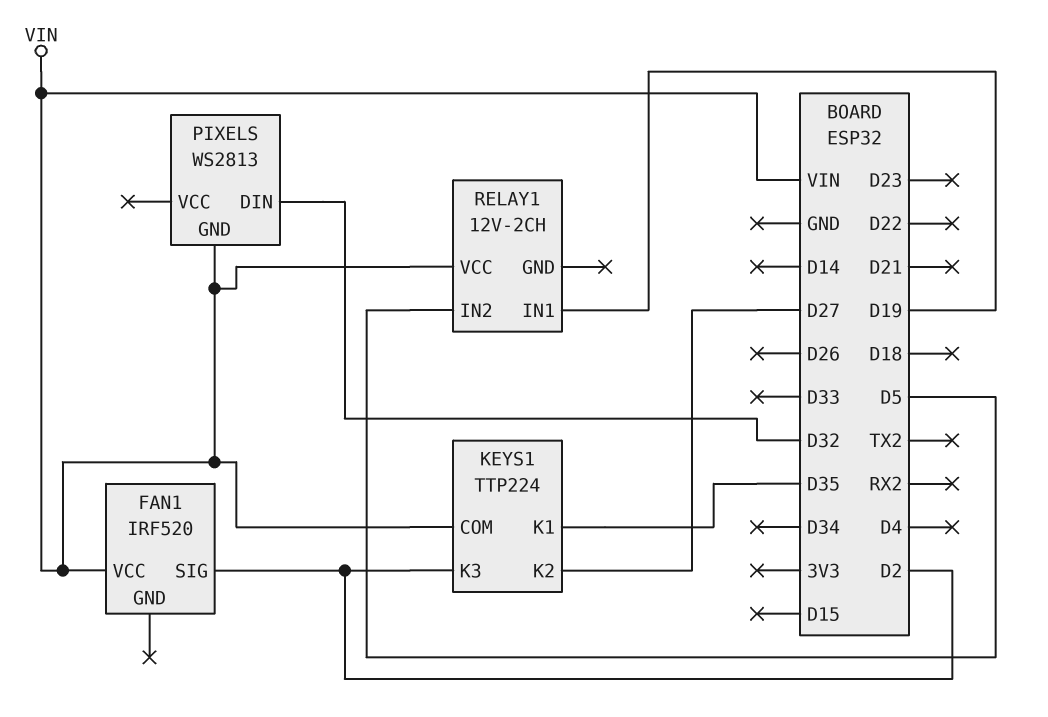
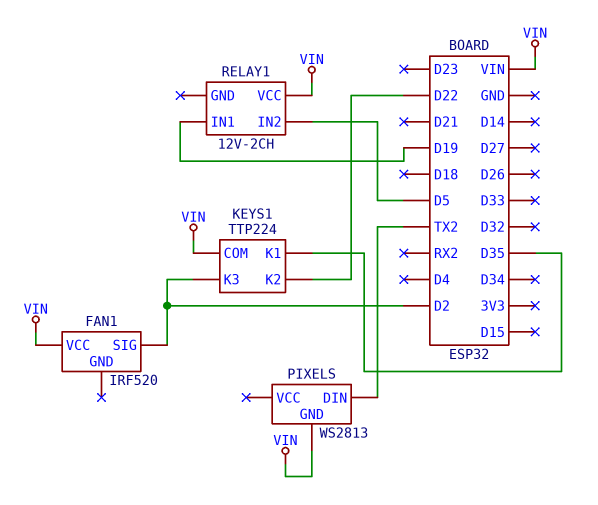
KEYS1 pin K2: D27 -> D22
PIXELS pin DIN: D32 -> TX2

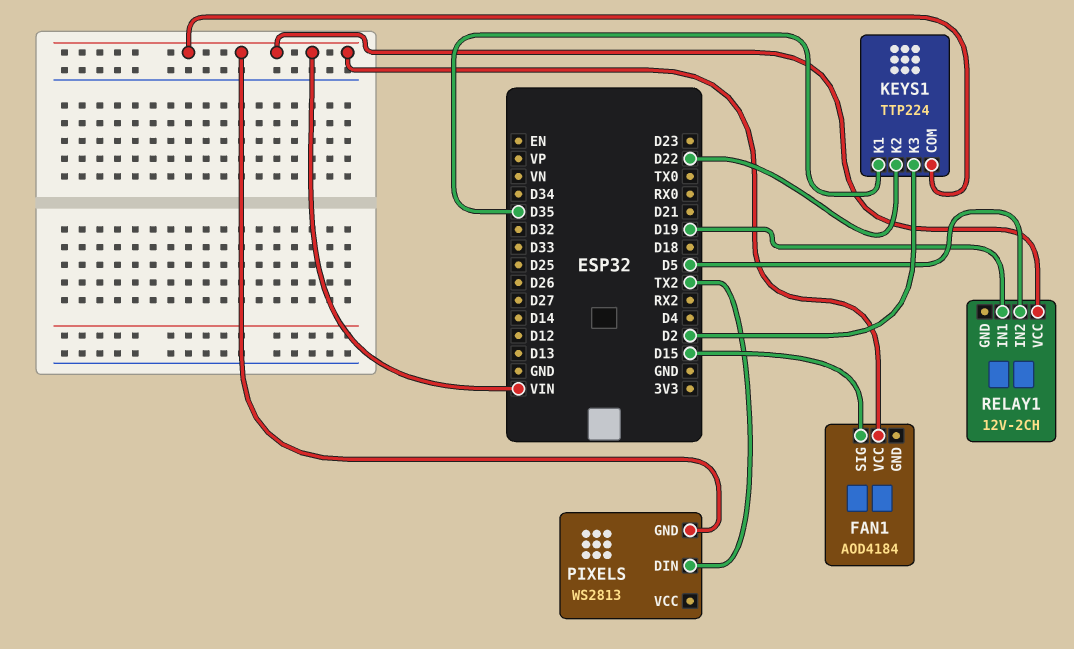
FAN1: IRF520 -> AOD4184
FAN1 pin SIG: D2 -> D15

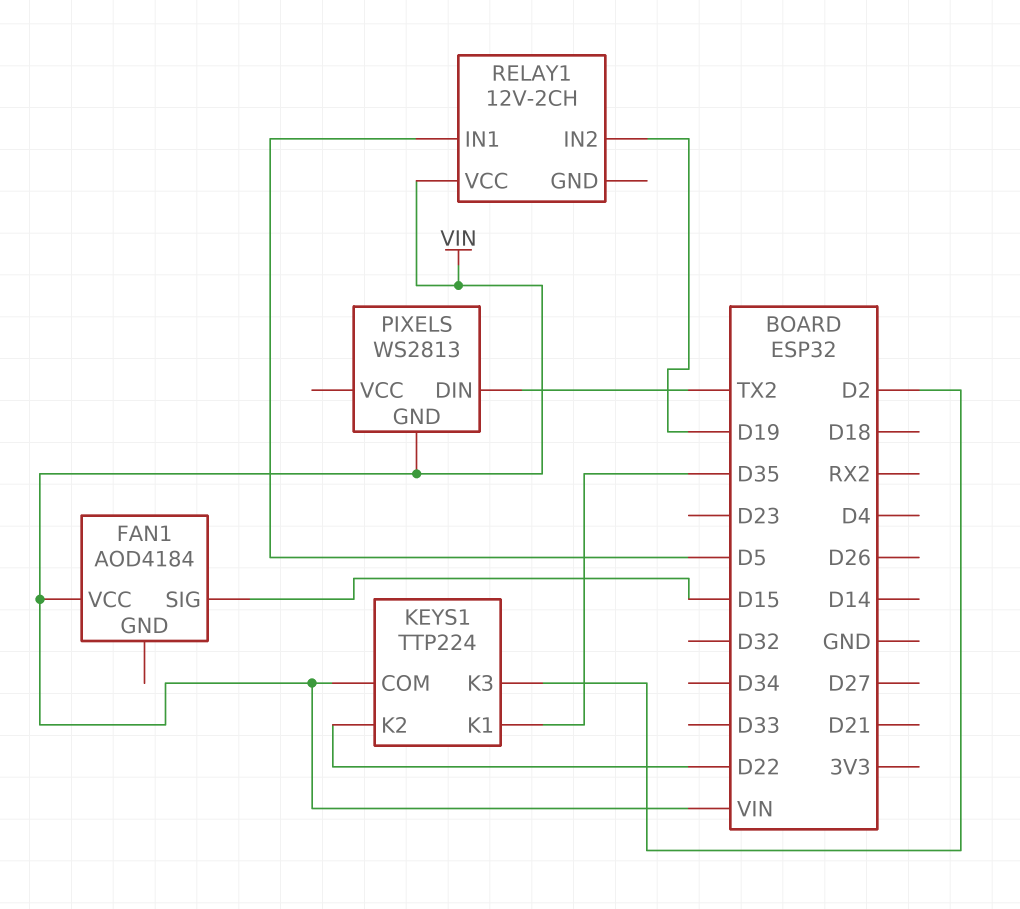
RELAY1 pin IN1: D19 -> D5
RELAY1 pin IN2: D5 -> D19

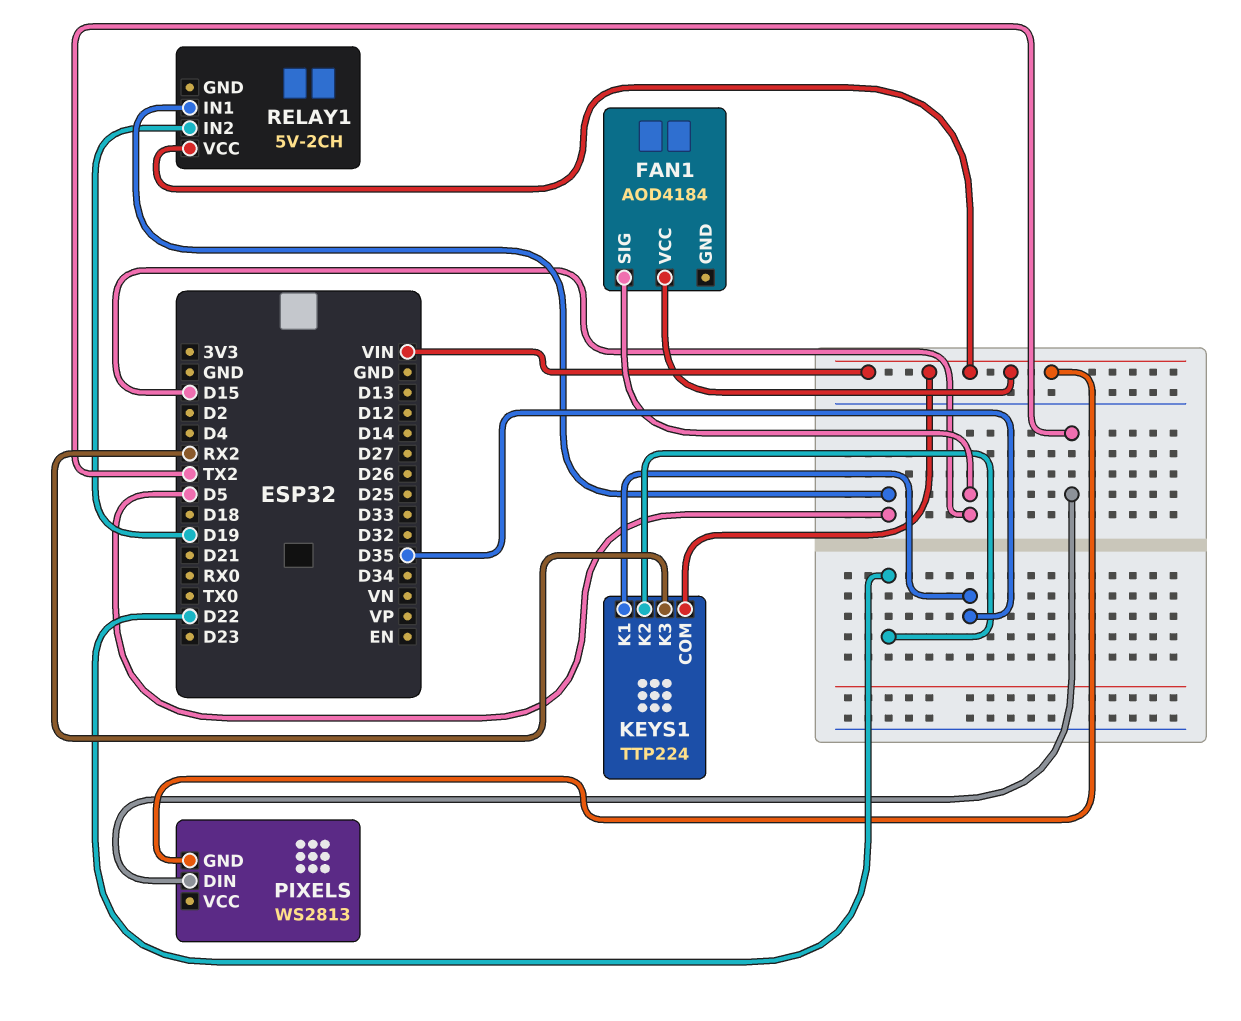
KEYS1 pin K3: D2 -> RX2
RELAY1: 12V-2CH -> 5V-2CH

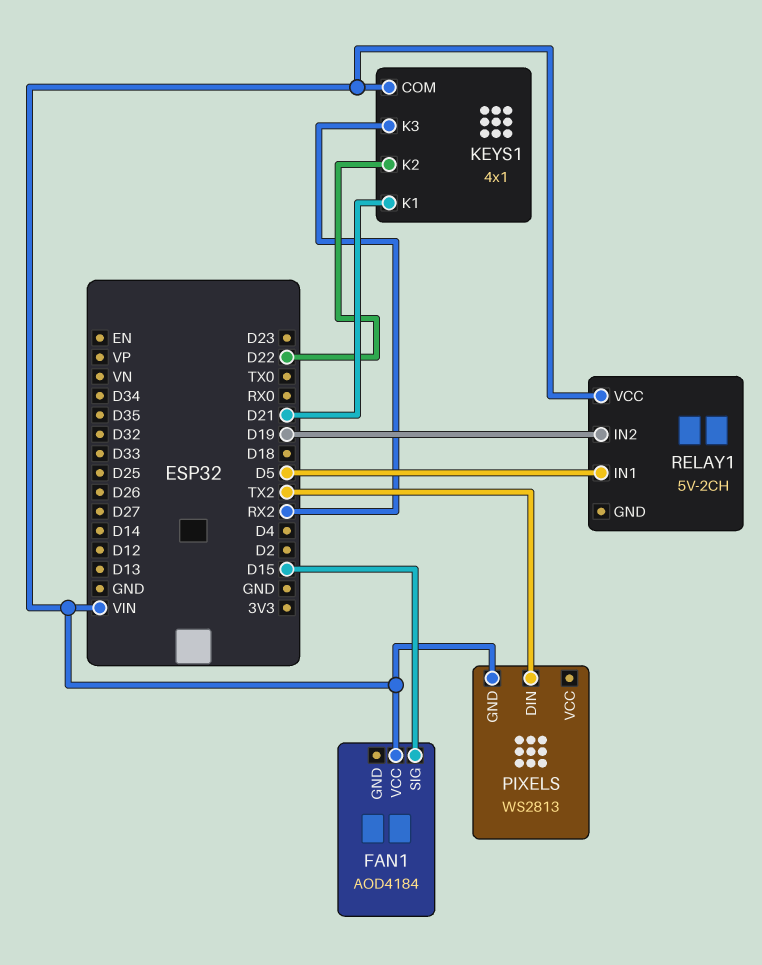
KEYS1: TTP224 -> 4x1
KEYS1 pin K1: D35 -> D21

